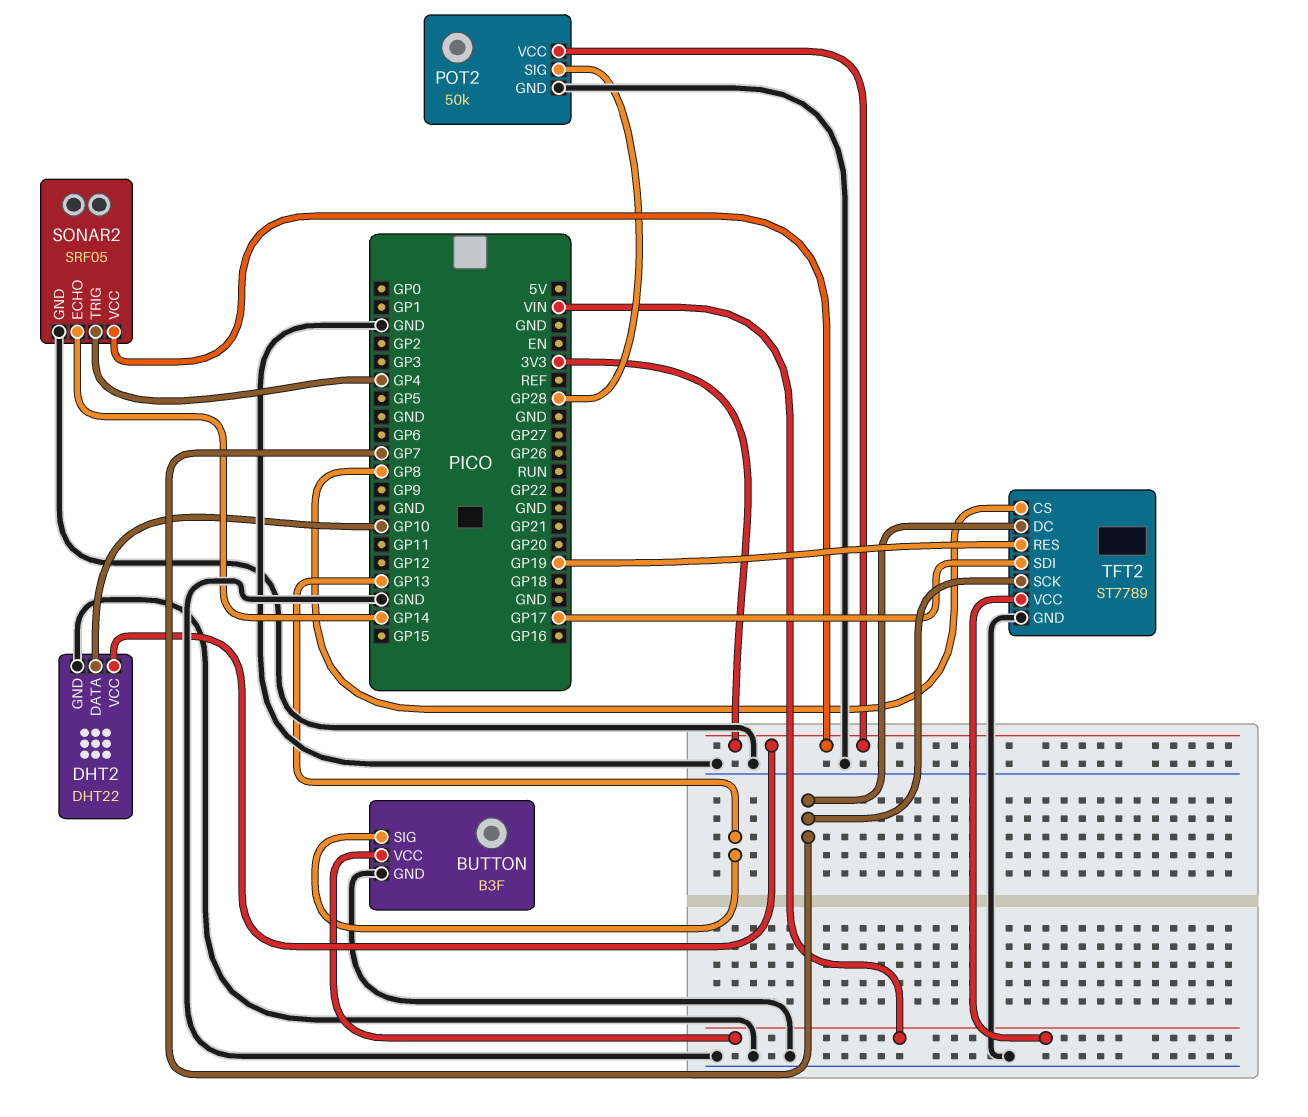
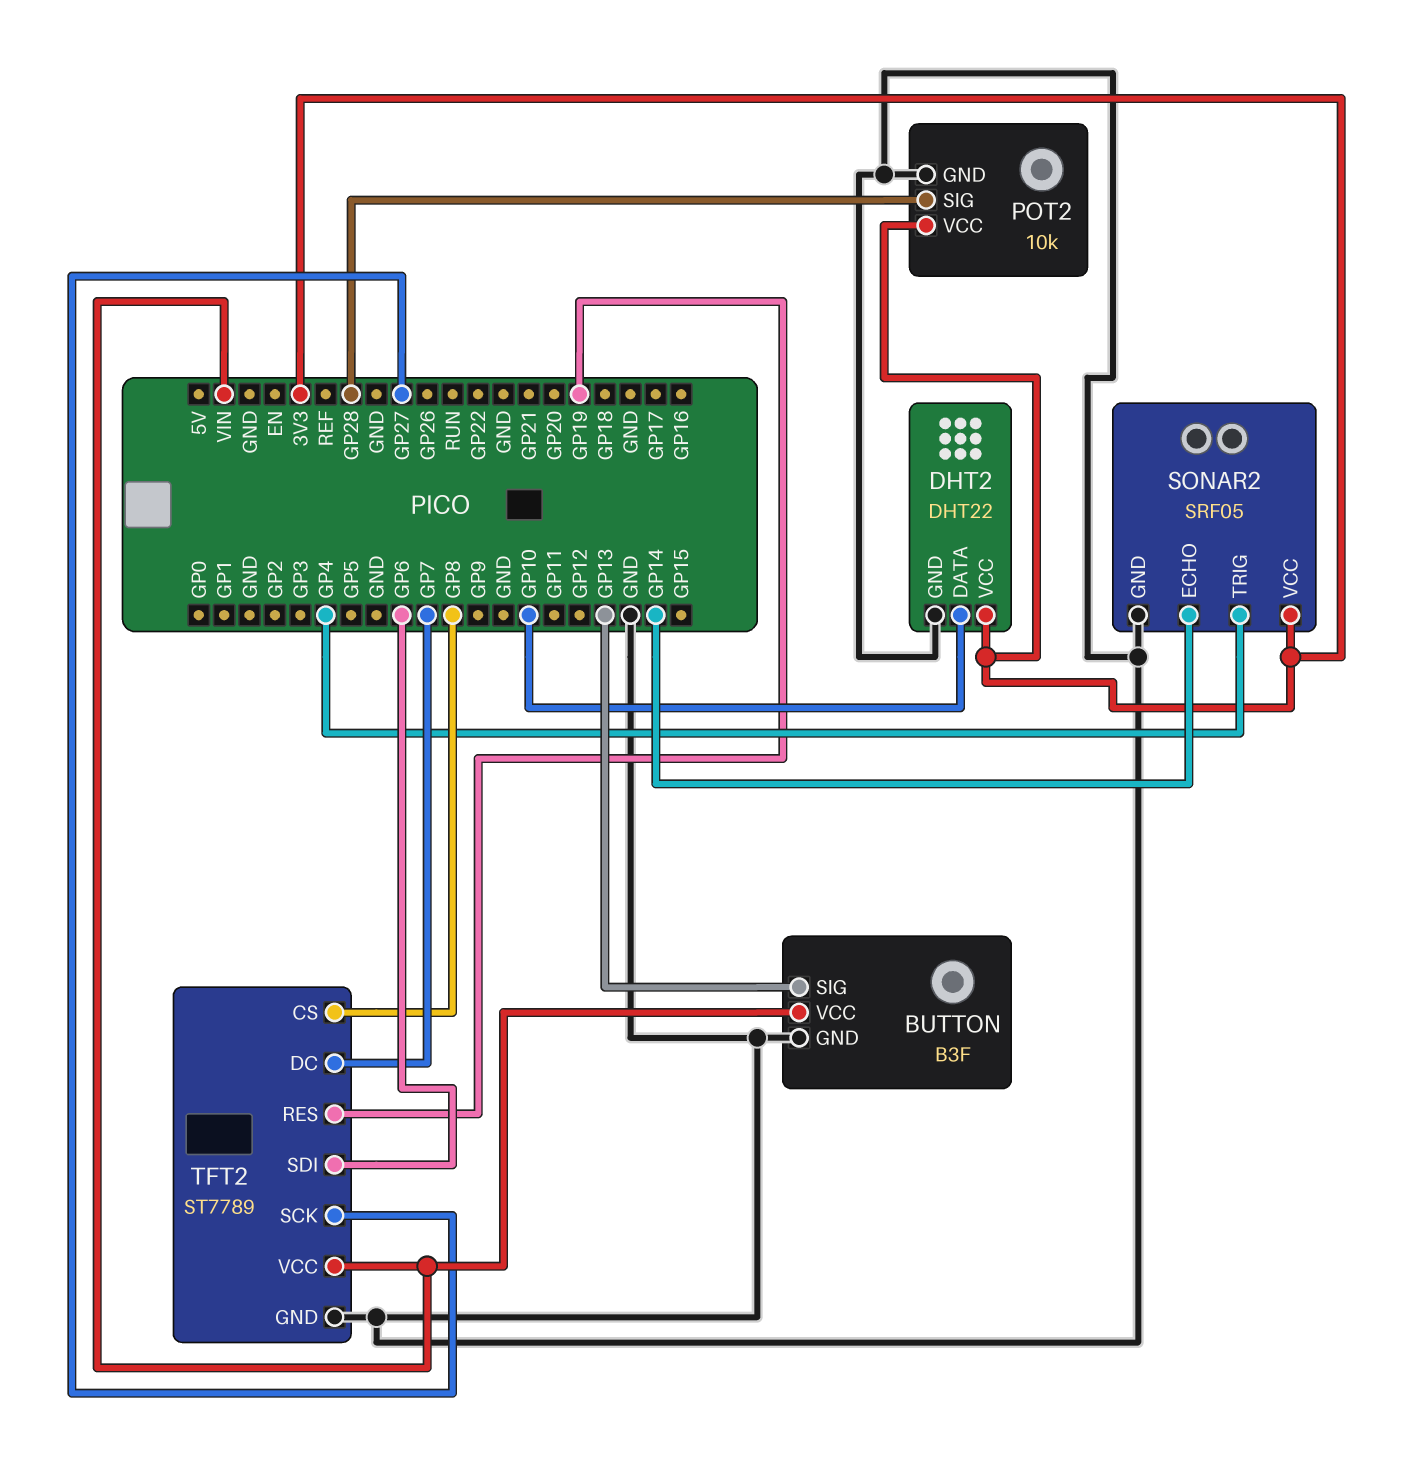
POT2: 50k -> 10k
TFT2 pin SCK: GP7 -> GP27
TFT2 pin SDI: GP17 -> GP6

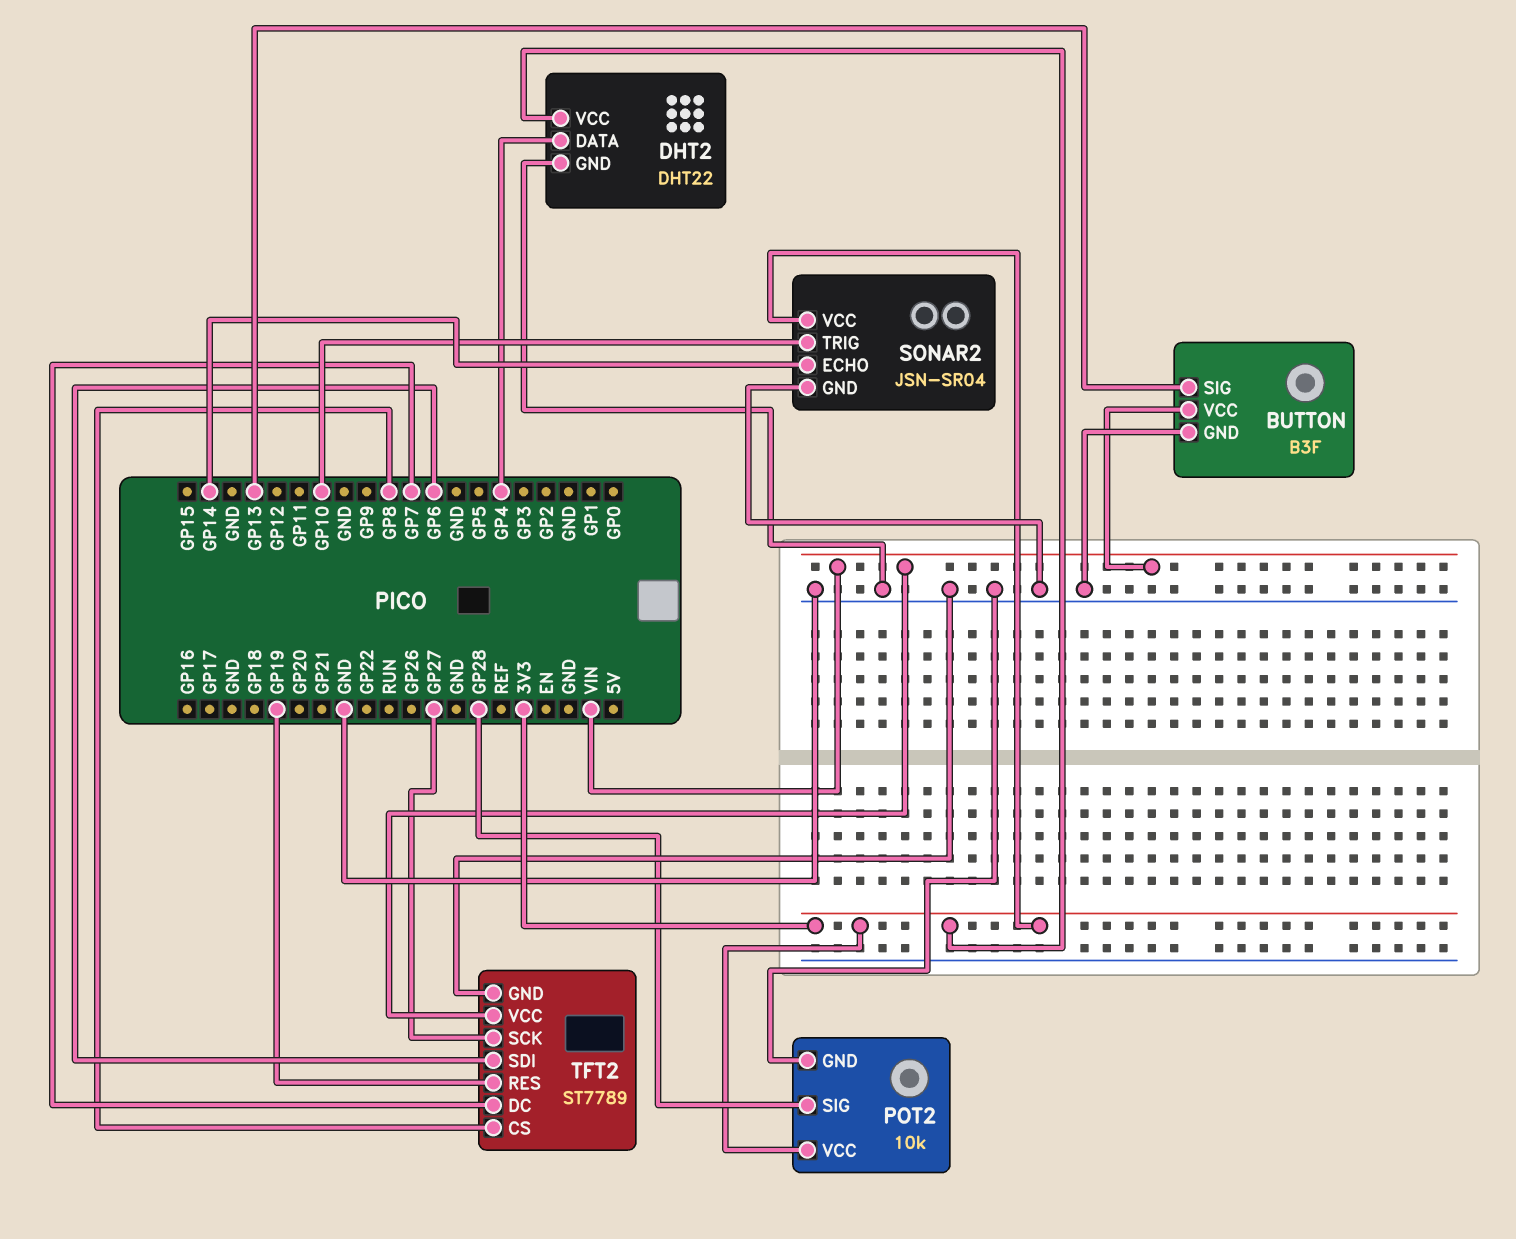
DHT2 pin DATA: GP10 -> GP4
SONAR2: SRF05 -> JSN-SR04
SONAR2 pin TRIG: GP4 -> GP10

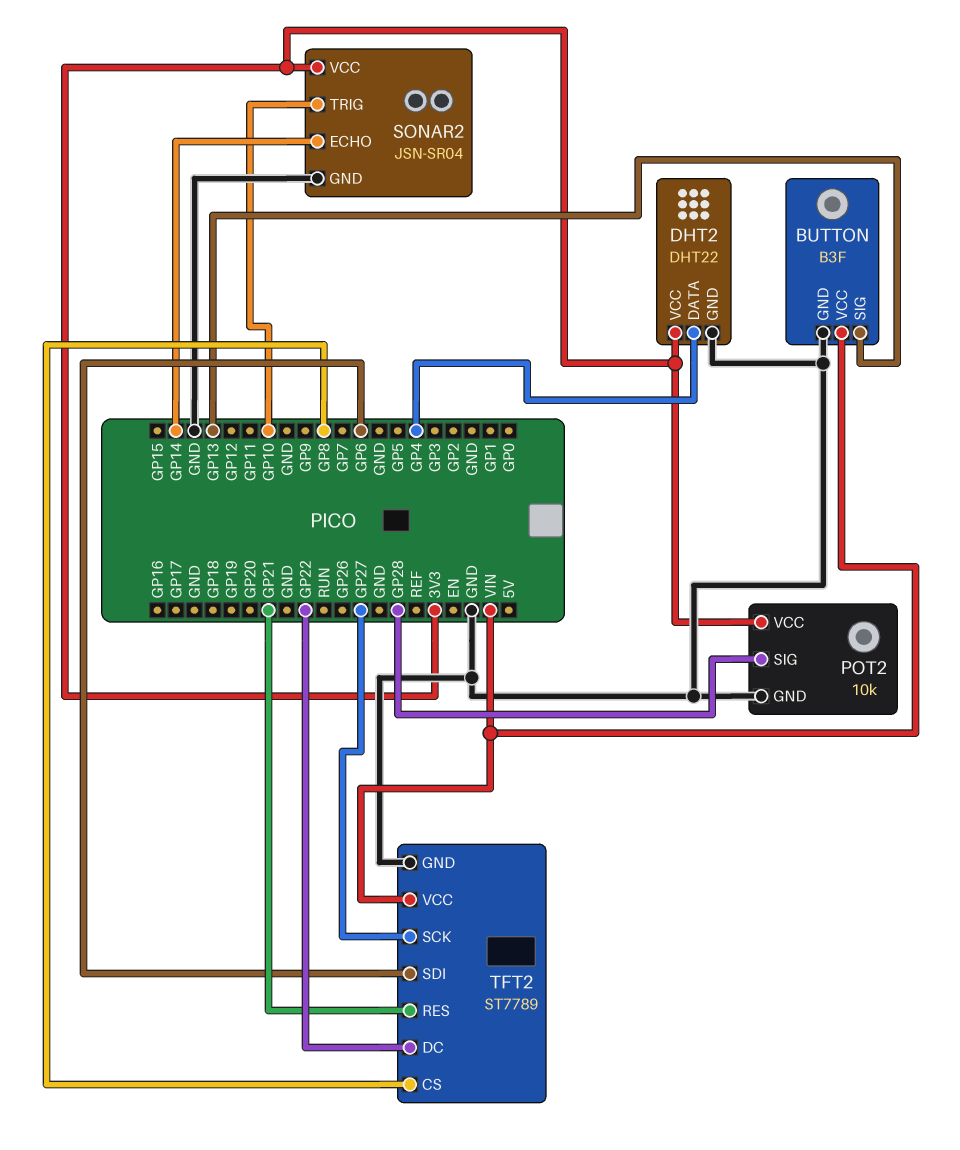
TFT2 pin DC: GP7 -> GP22
TFT2 pin RES: GP19 -> GP21

